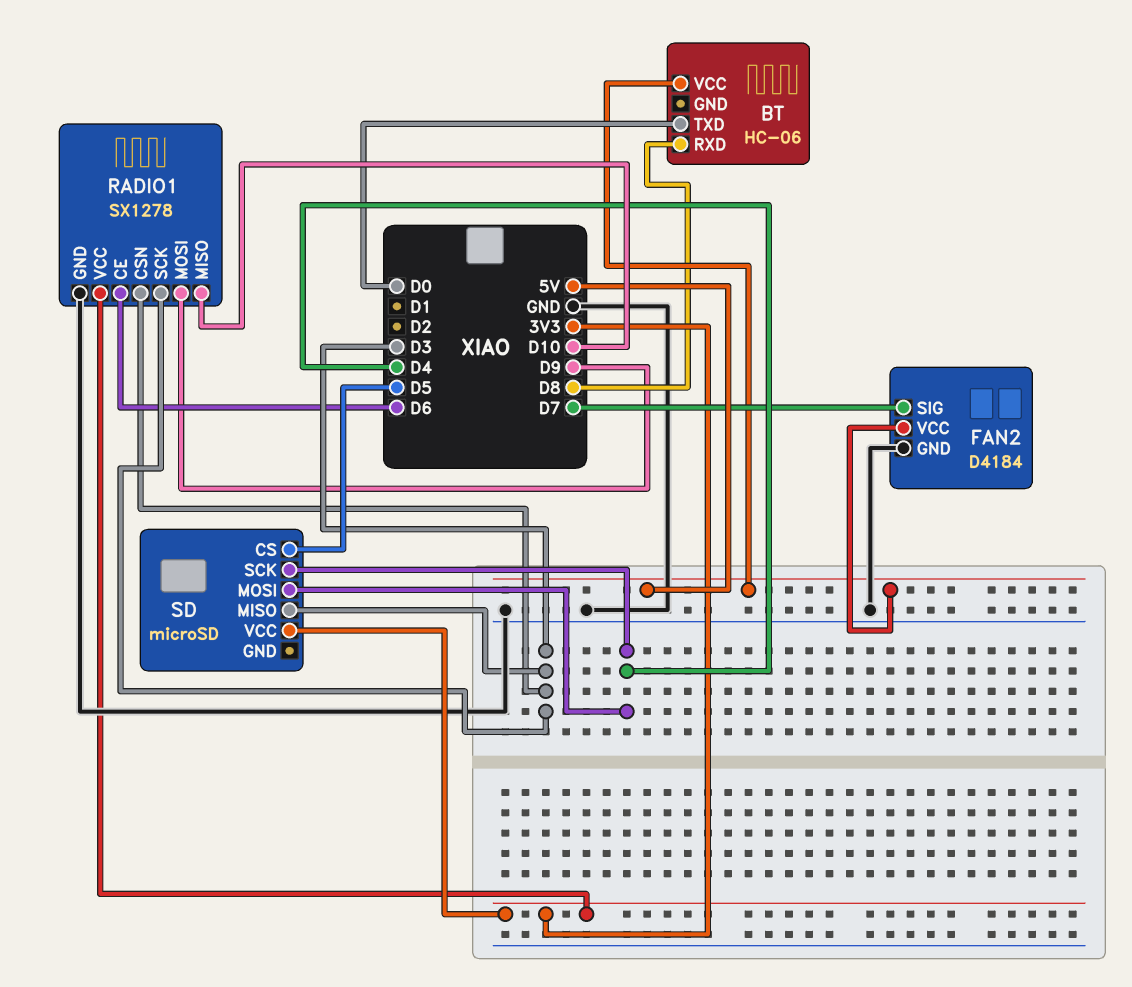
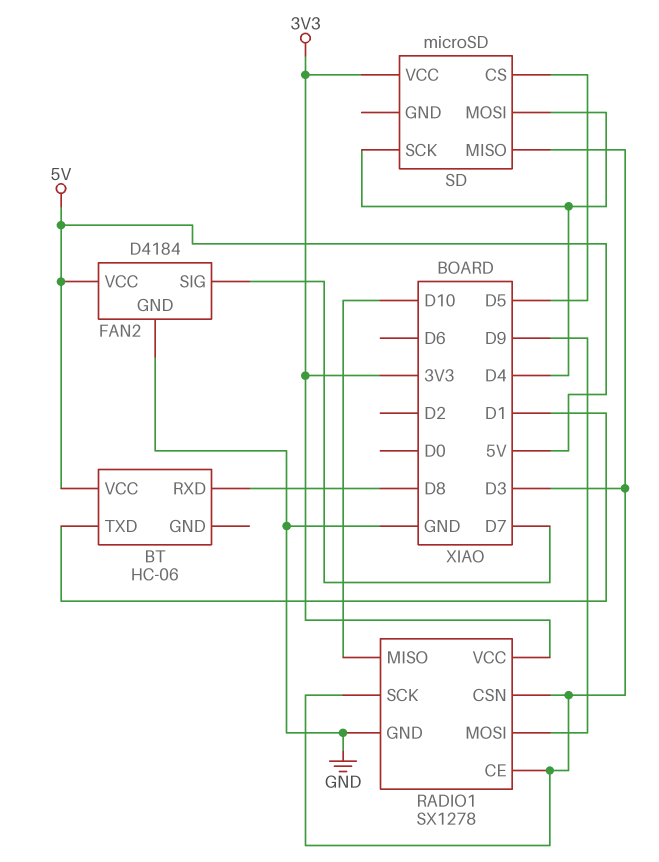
BT pin TXD: D0 -> D1
RADIO1 pin CE: D6 -> D3

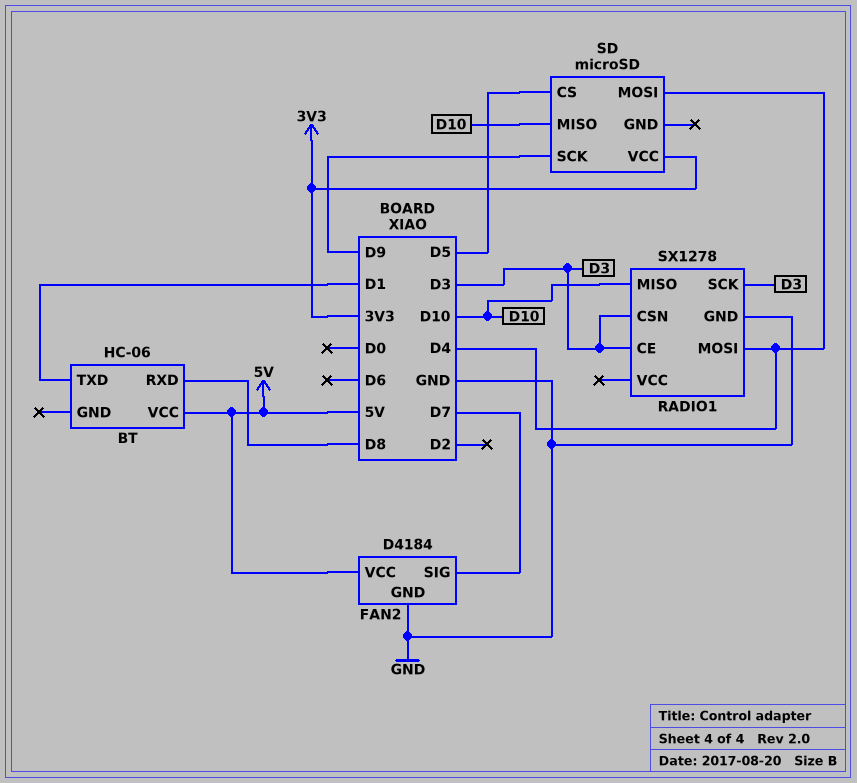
RADIO1 pin MOSI: D9 -> D4
RADIO1 pin VCC: 3V3 -> none
SD pin MISO: D3 -> D10
SD pin SCK: D4 -> D9

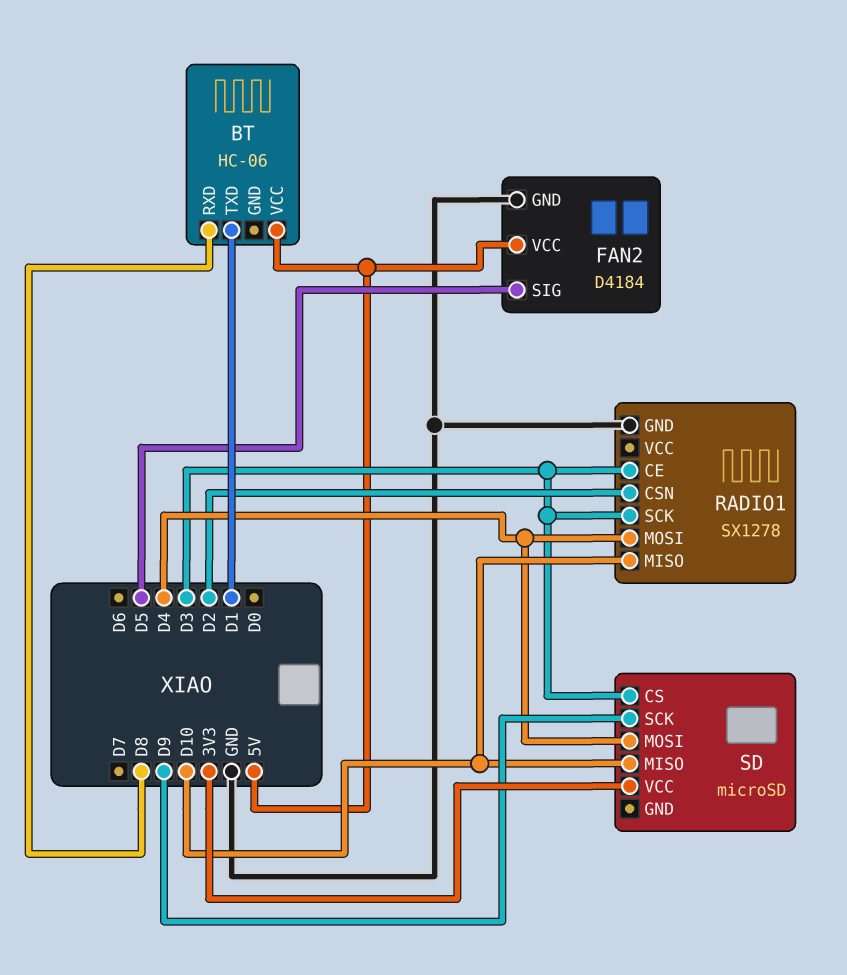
FAN2 pin SIG: D7 -> D5
RADIO1 pin CSN: D3 -> D2
SD pin CS: D5 -> D3

